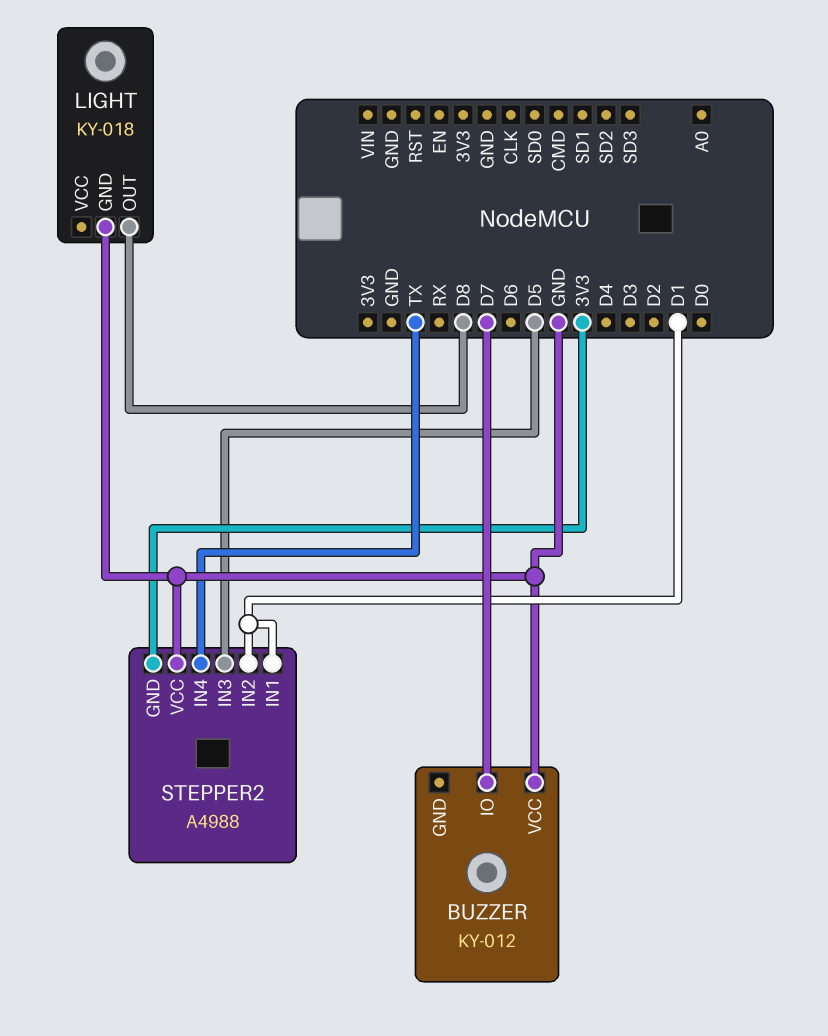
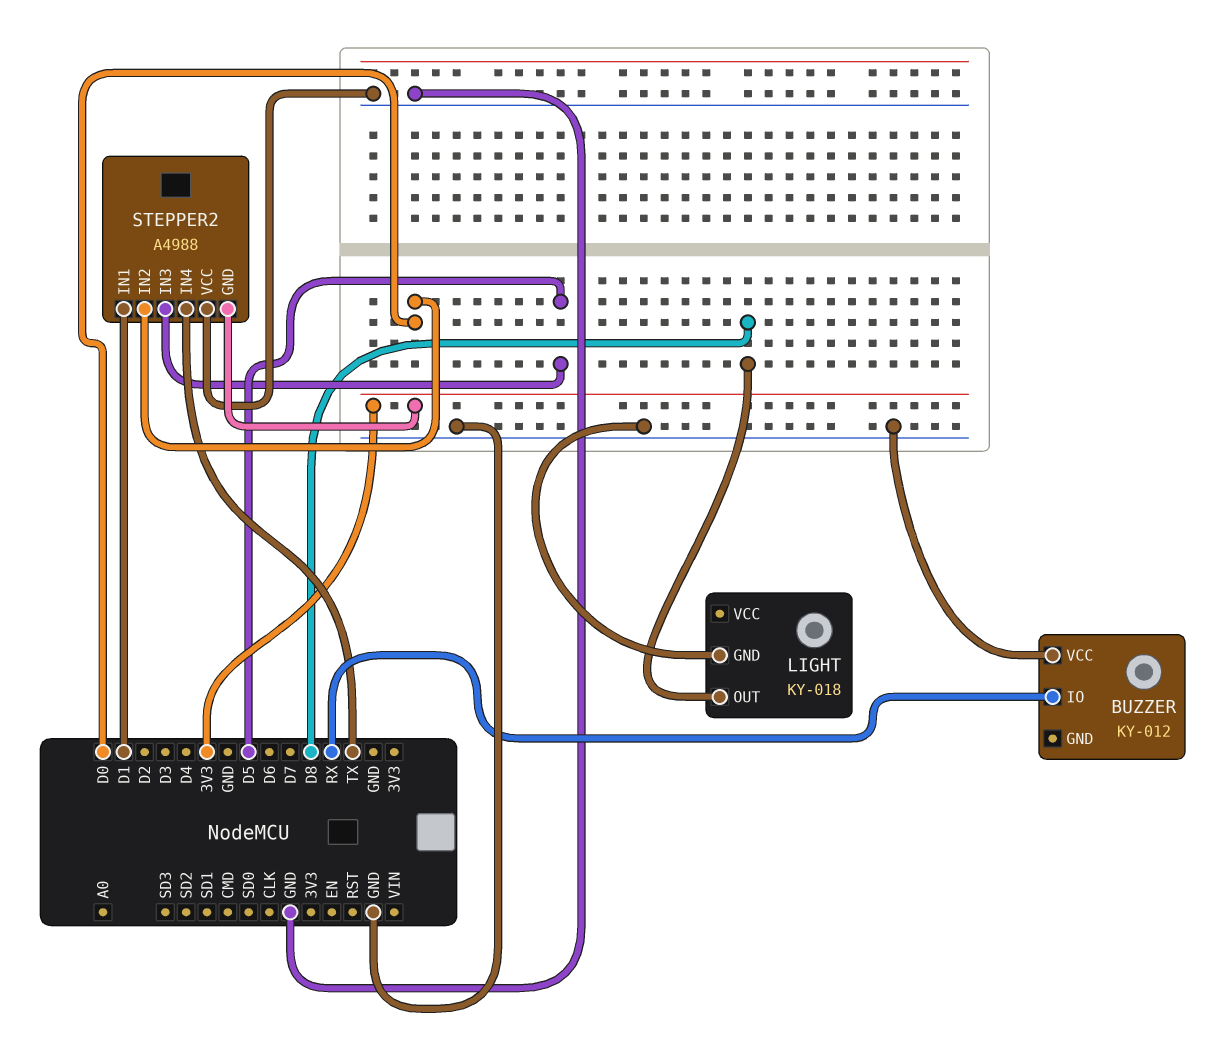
BUZZER pin IO: D7 -> RX
STEPPER2 pin IN2: D1 -> D0

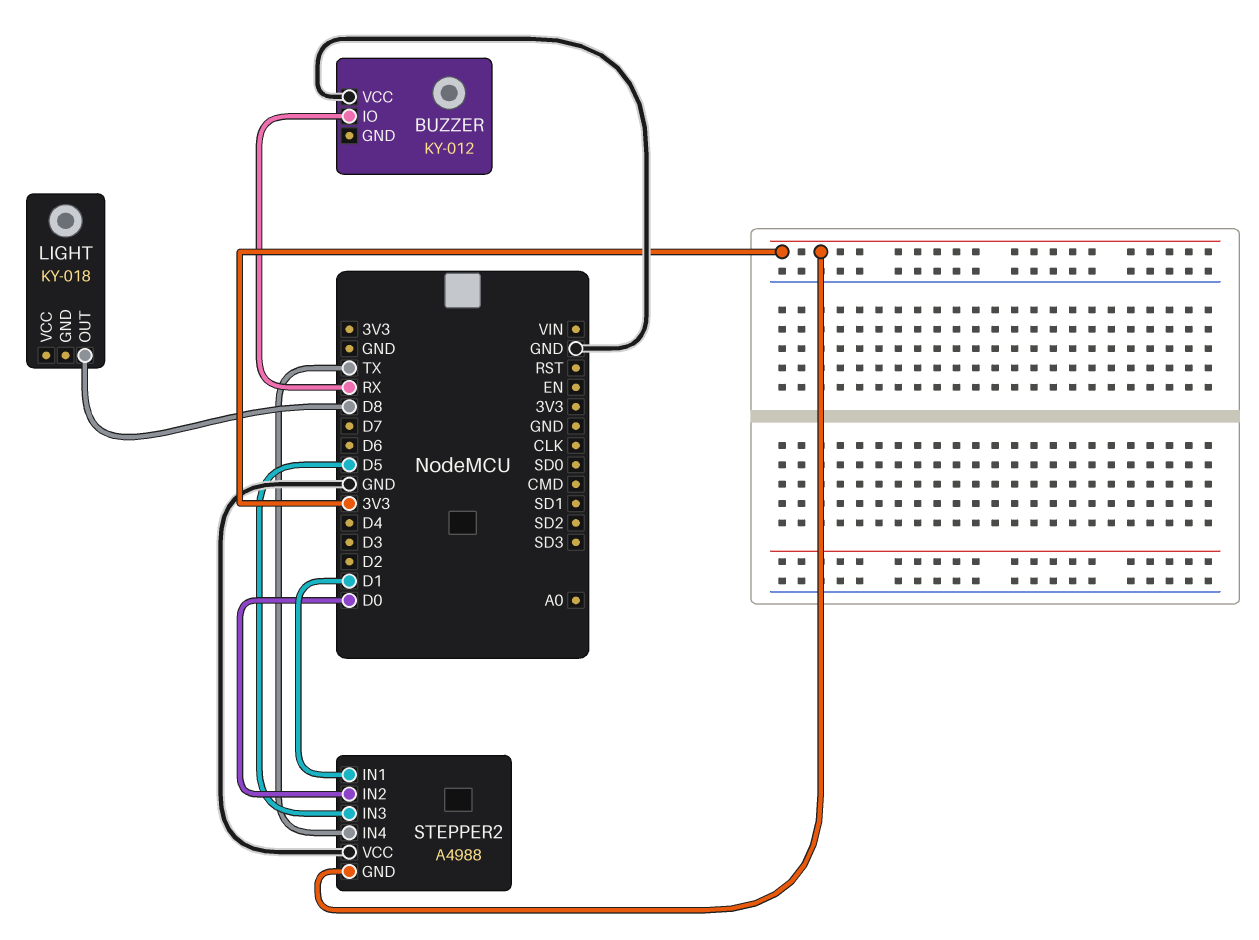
LIGHT pin GND: GND -> none

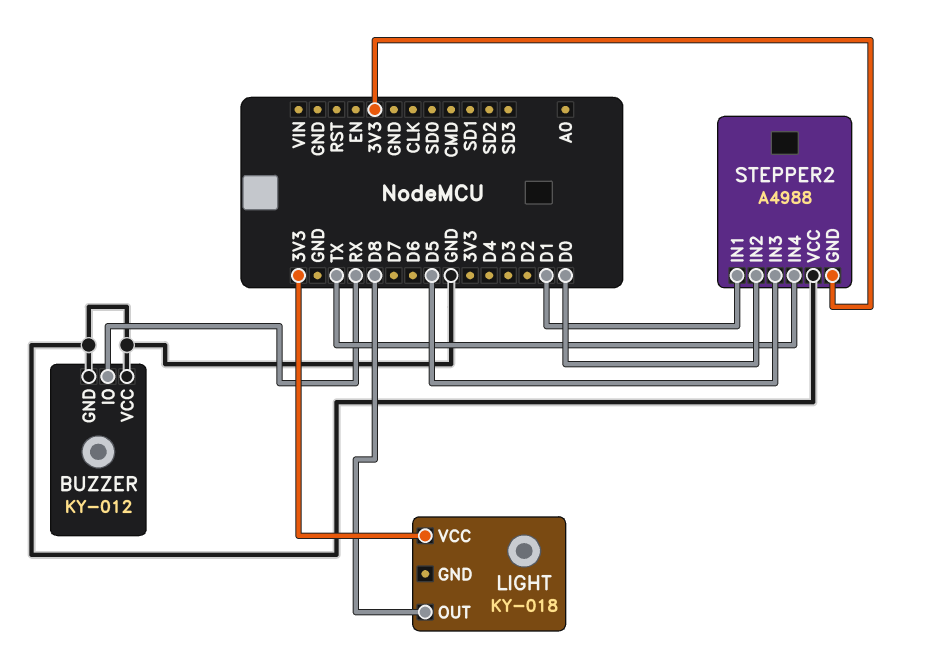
BUZZER pin GND: none -> GND
LIGHT pin VCC: none -> 3V3

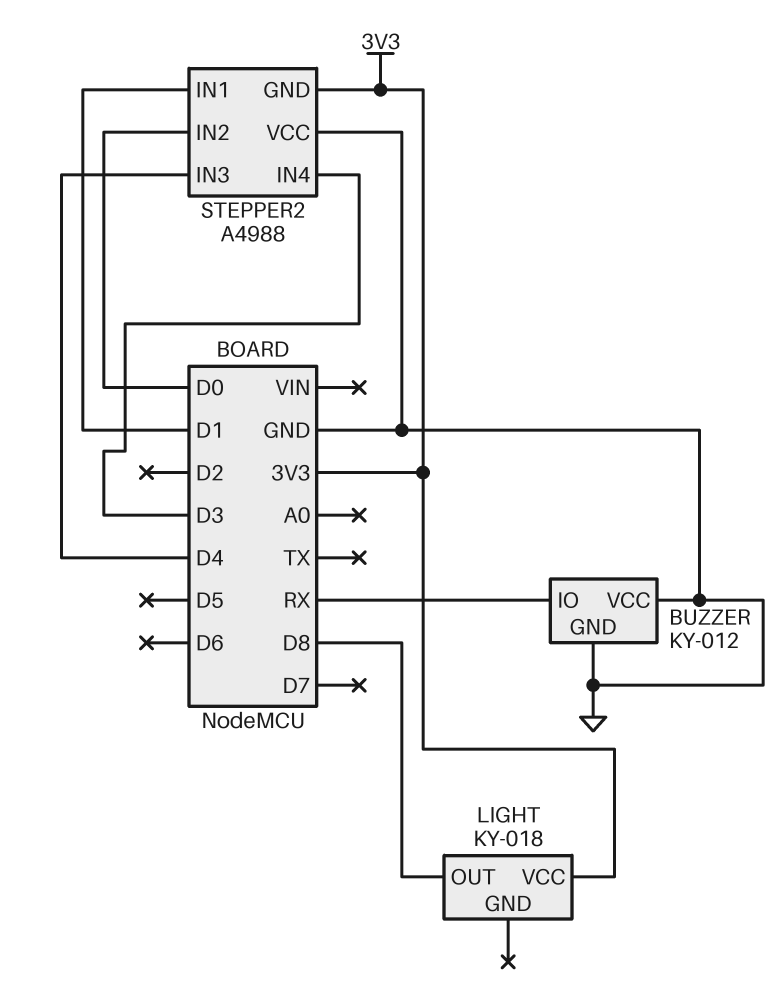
STEPPER2 pin IN3: D5 -> D4
STEPPER2 pin IN4: TX -> D3

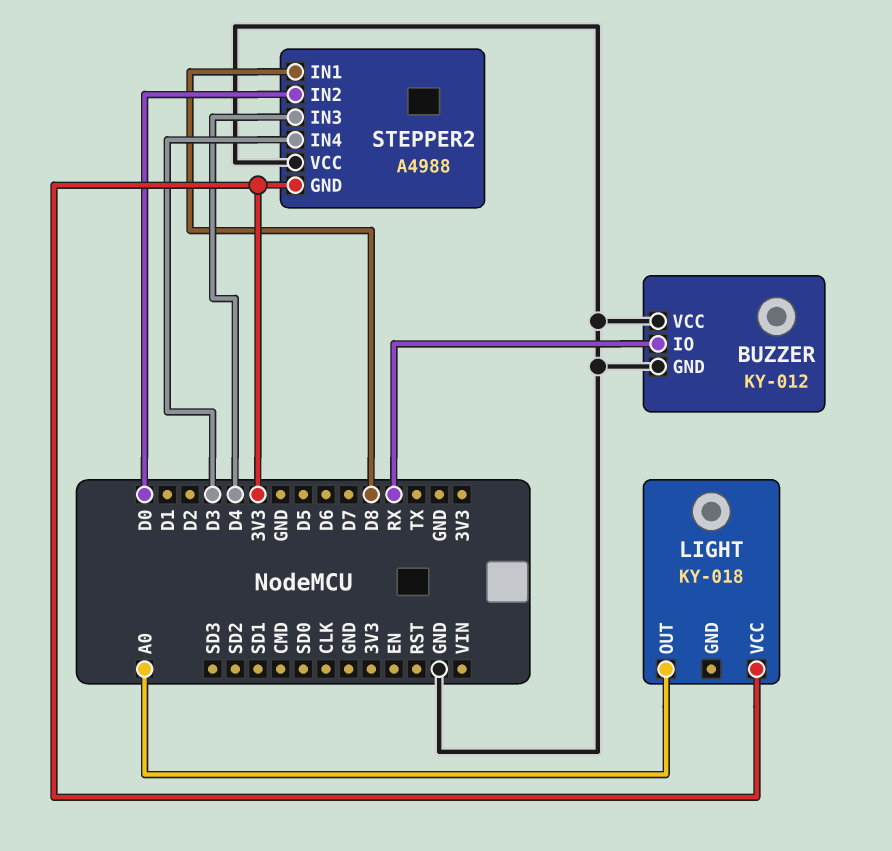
LIGHT pin OUT: D8 -> A0
STEPPER2 pin IN1: D1 -> D8

